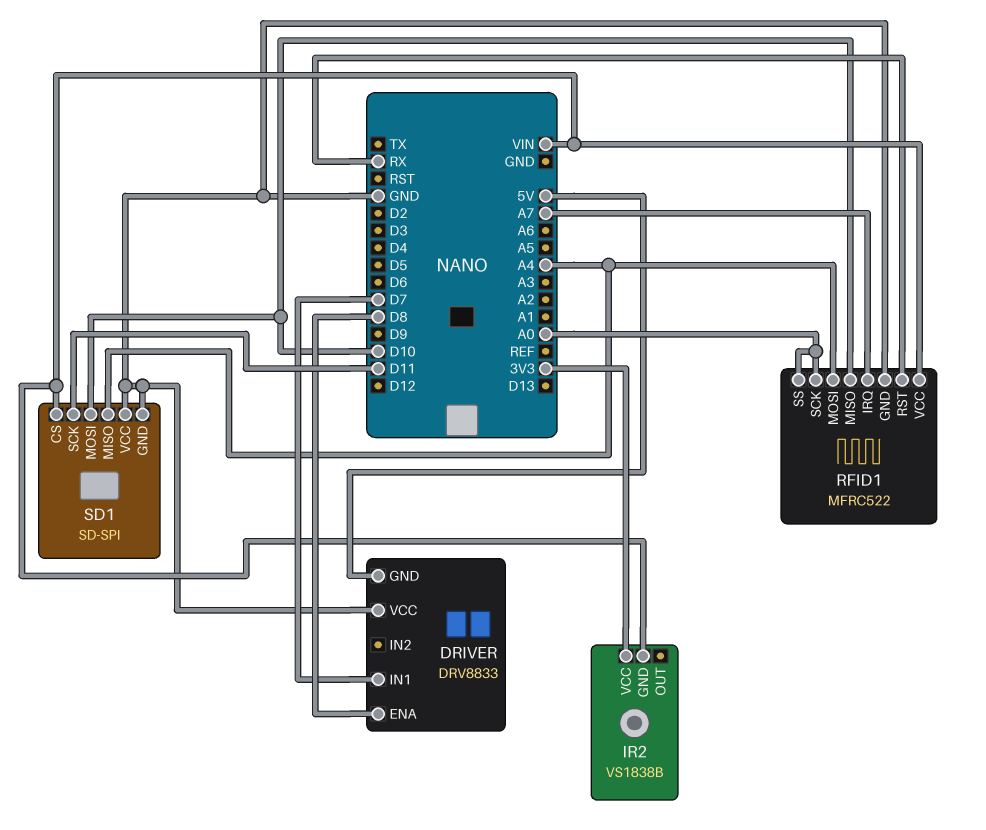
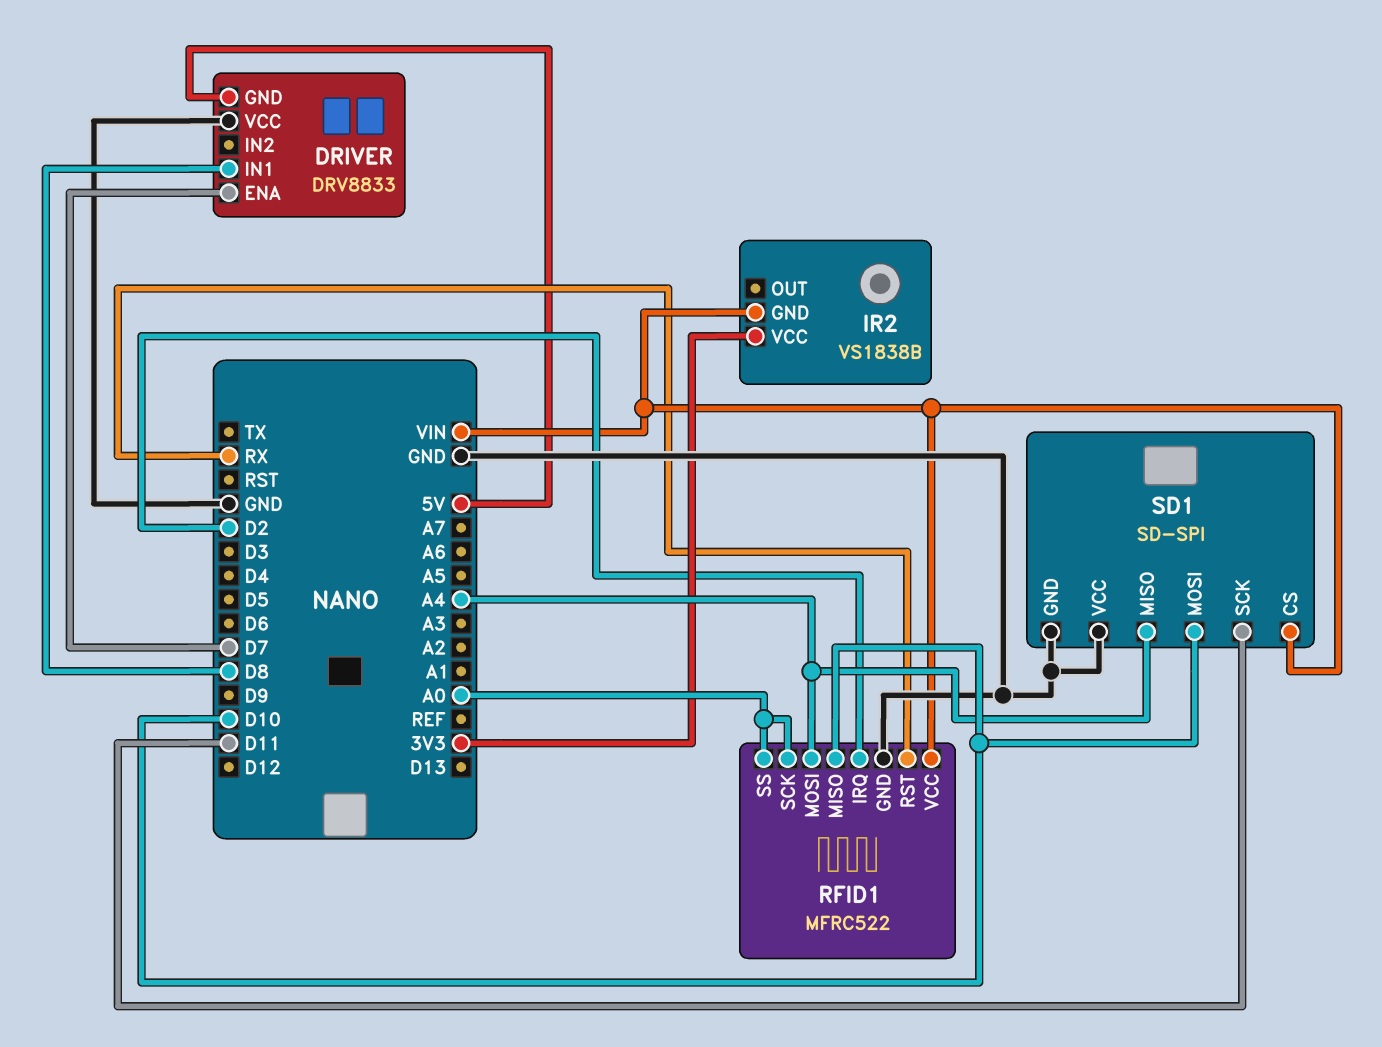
DRIVER pin ENA: D8 -> D7
DRIVER pin IN1: D7 -> D8
RFID1 pin IRQ: A7 -> D2

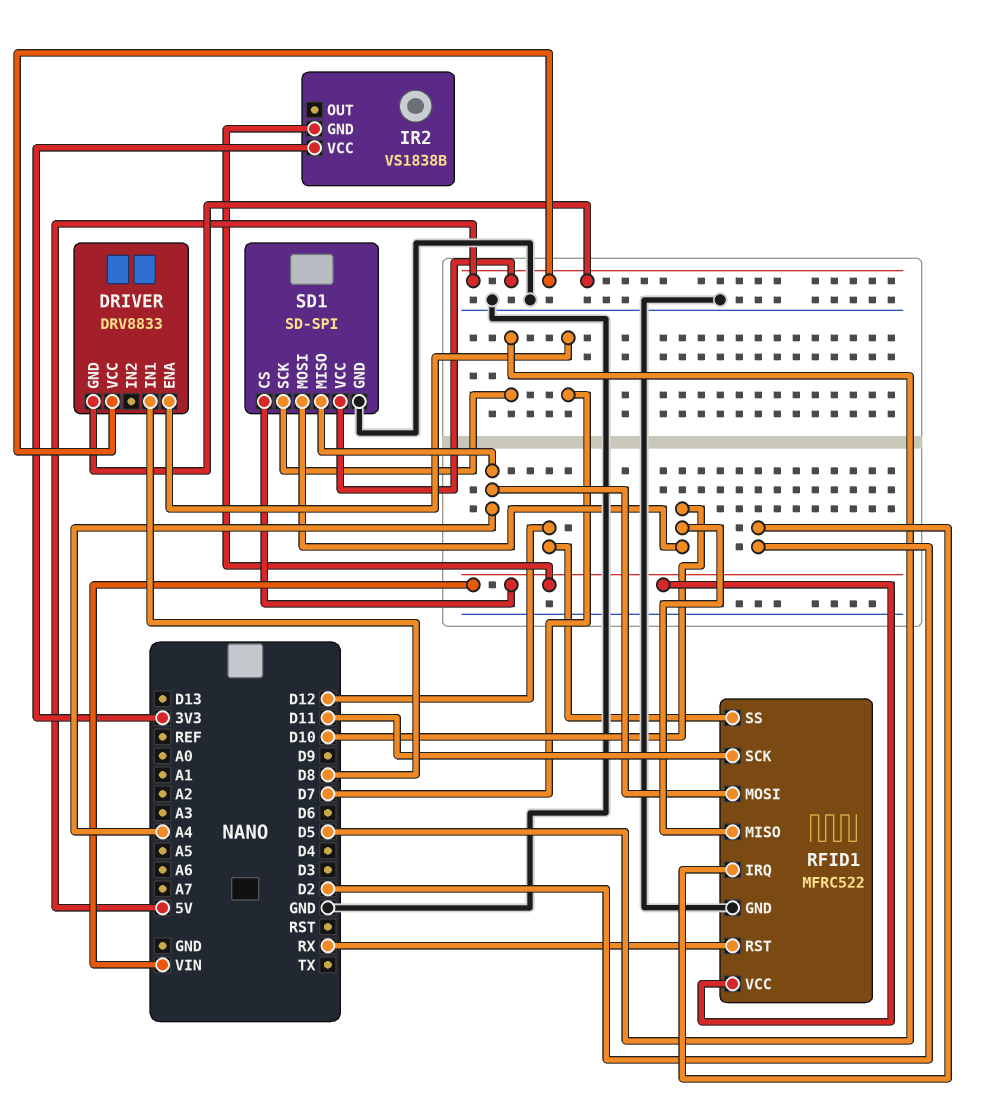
DRIVER pin VCC: GND -> 5V
RFID1 pin SCK: A0 -> D11
RFID1 pin SS: A0 -> D12
SD1 pin SCK: D11 -> D5
SD1 pin VCC: GND -> 5V

